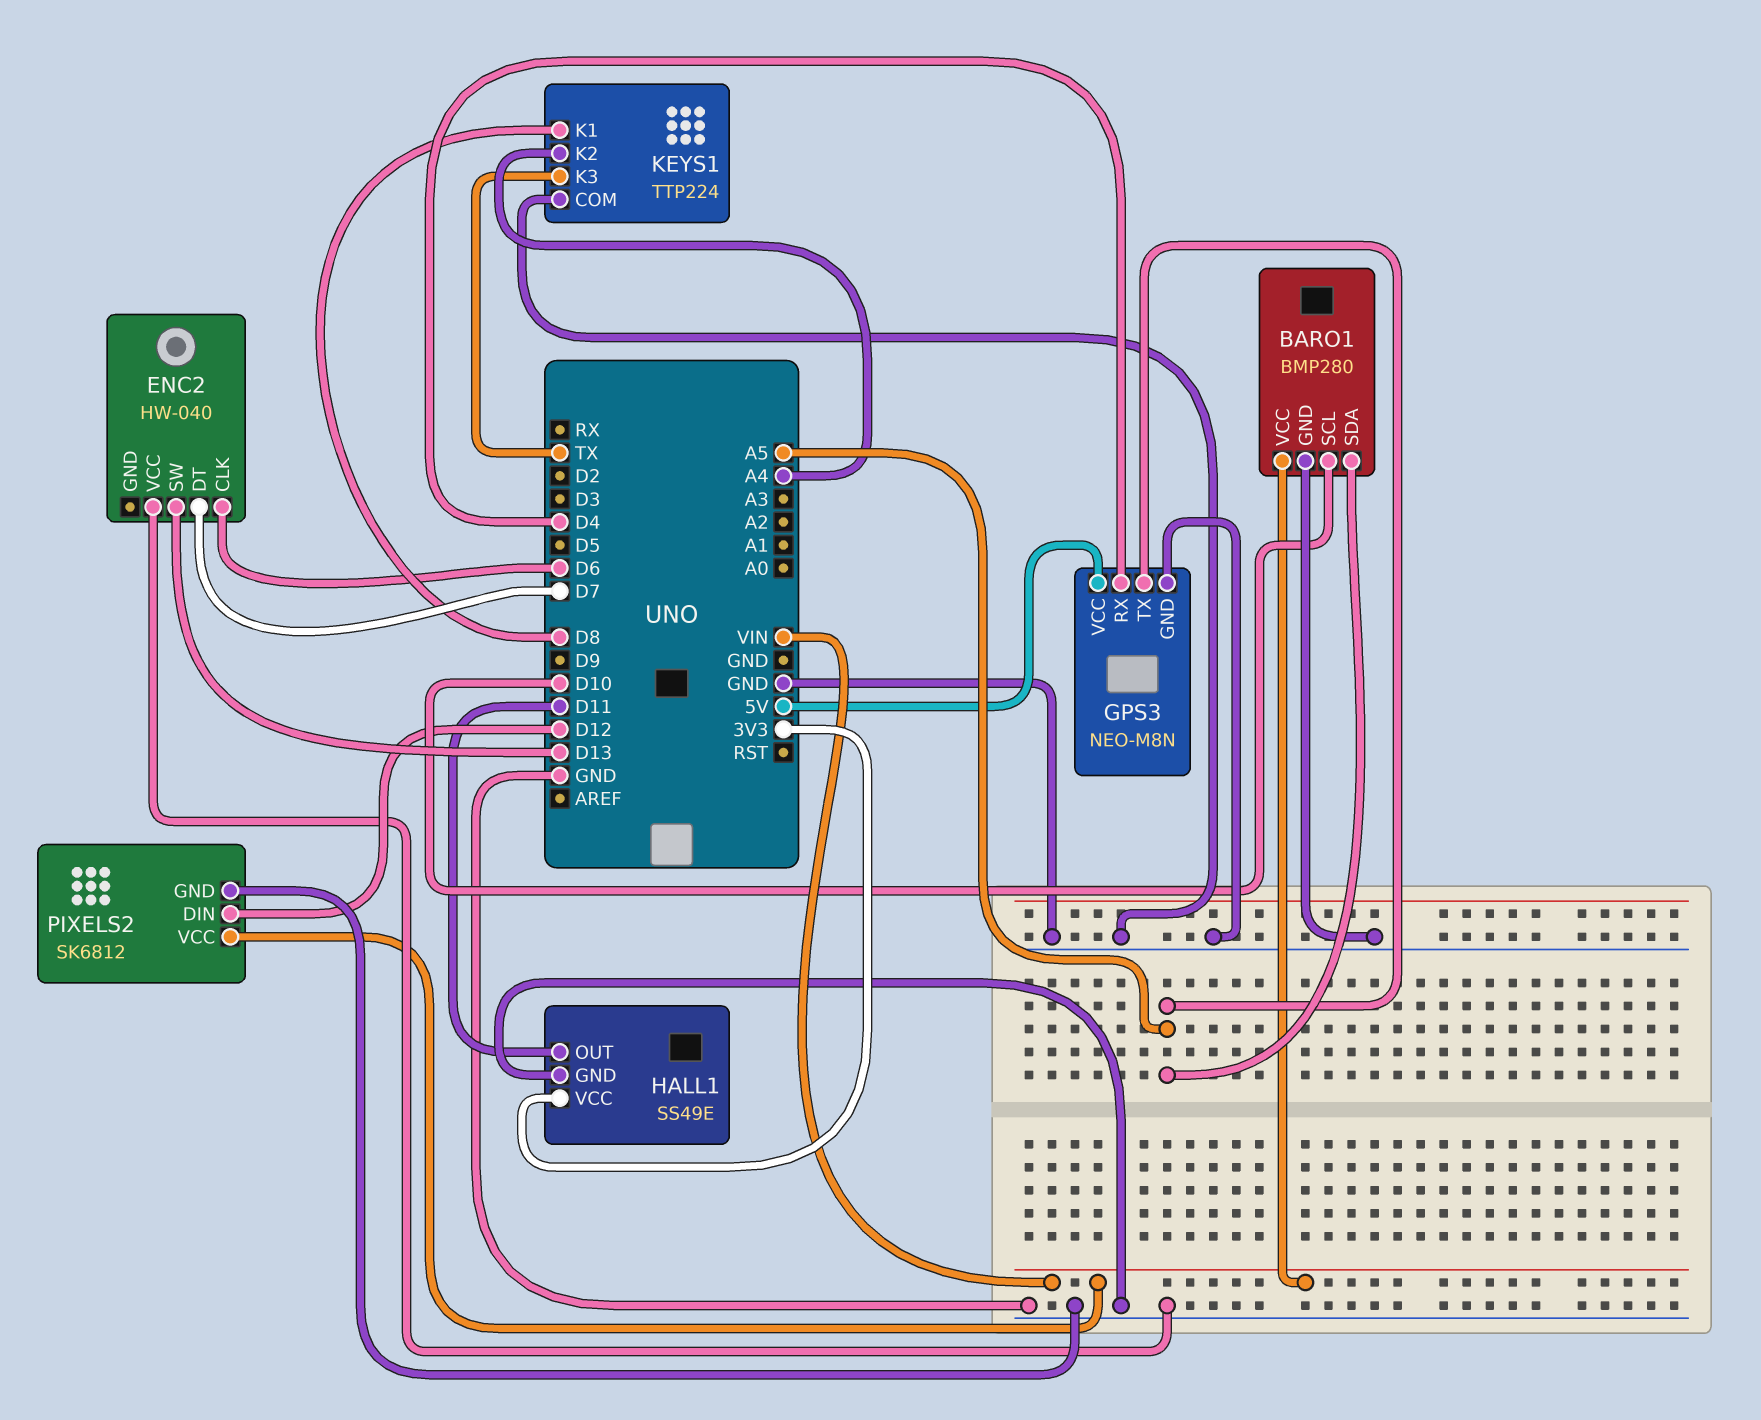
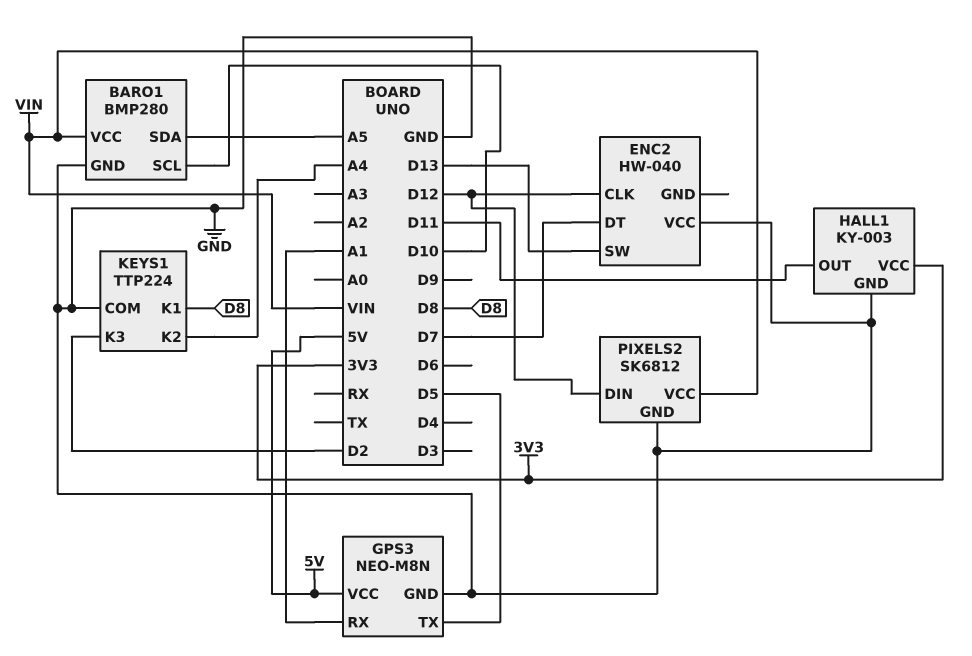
ENC2 pin CLK: D6 -> D12
GPS3 pin RX: D4 -> A1
GPS3 pin TX: A5 -> D5
HALL1: SS49E -> KY-003
KEYS1 pin K3: TX -> D2

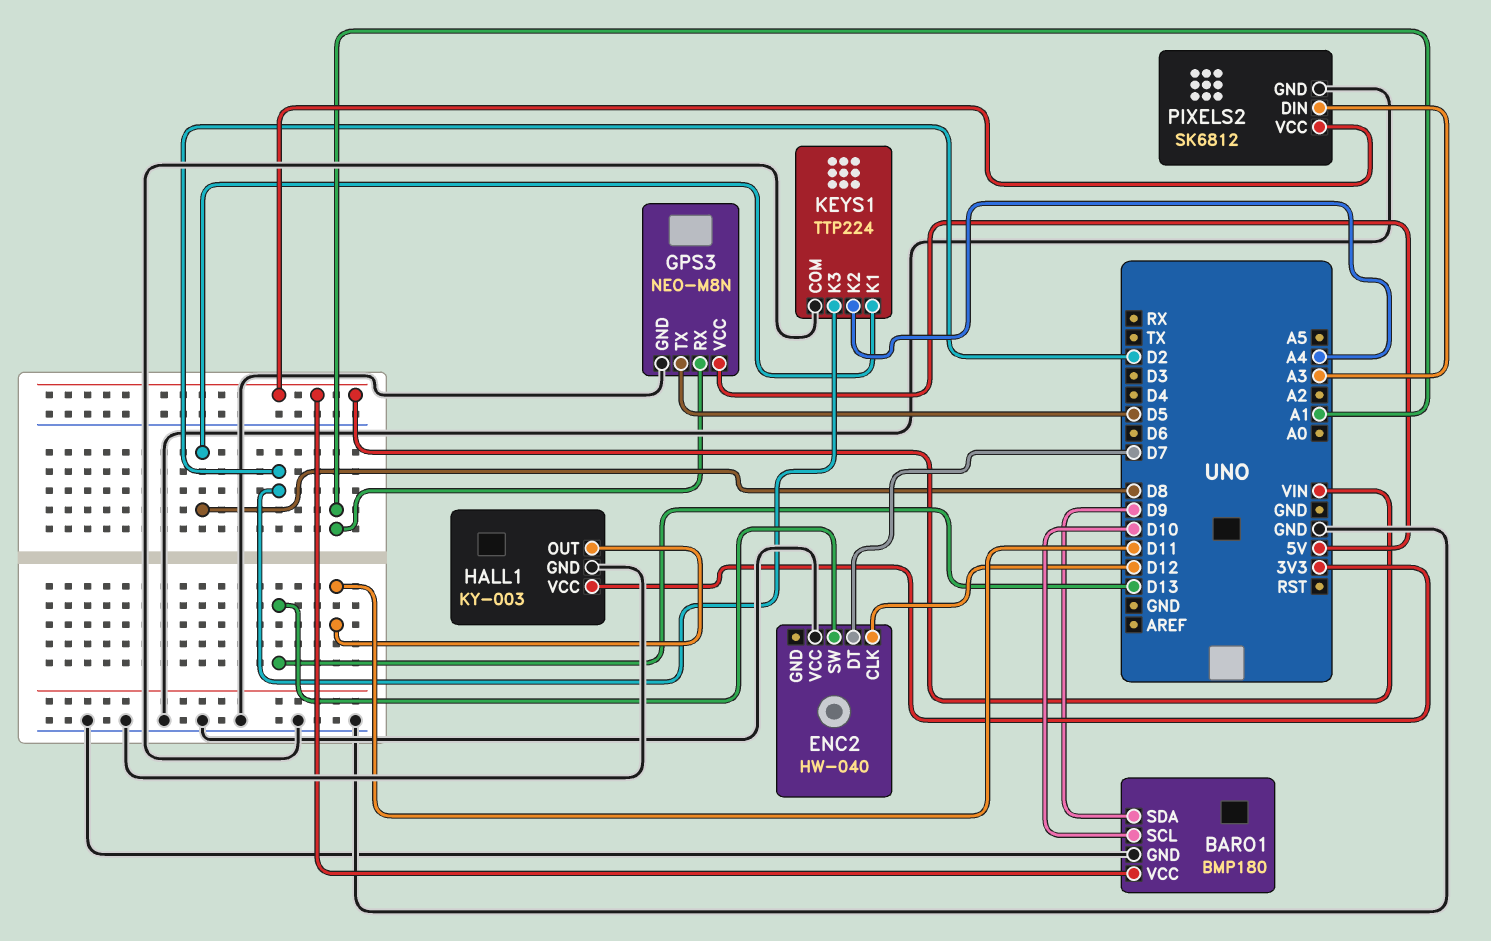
BARO1: BMP280 -> BMP180
BARO1 pin SDA: A5 -> D9
PIXELS2 pin DIN: D12 -> A3

